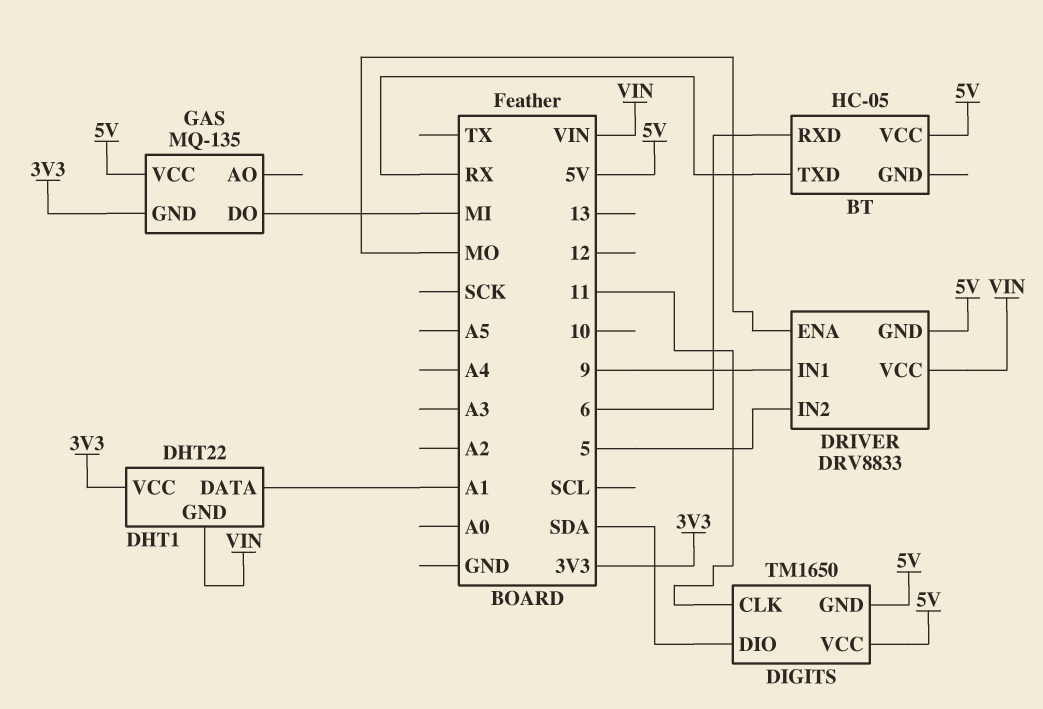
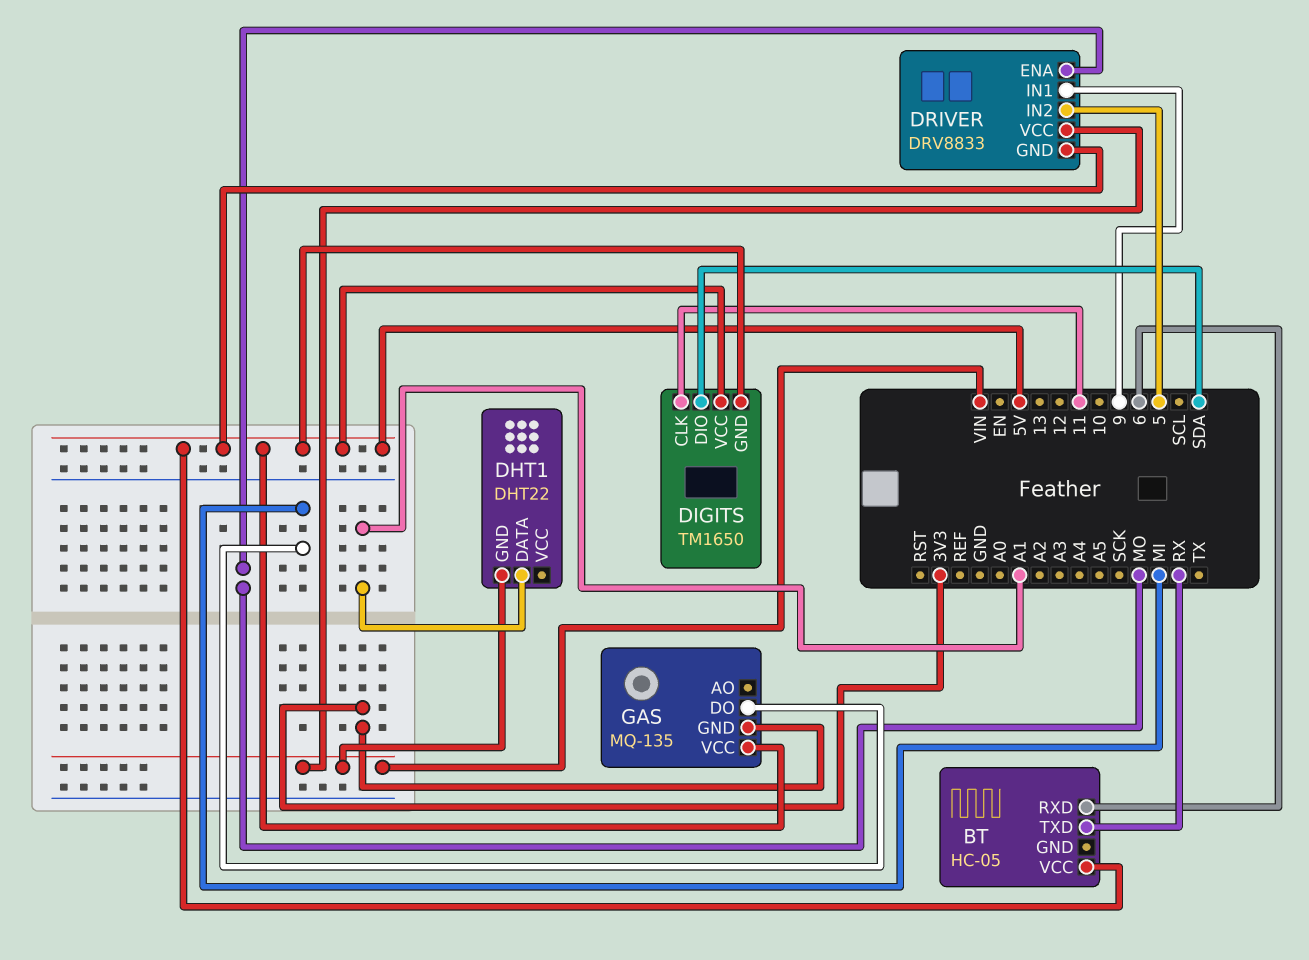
DHT1 pin VCC: 3V3 -> none

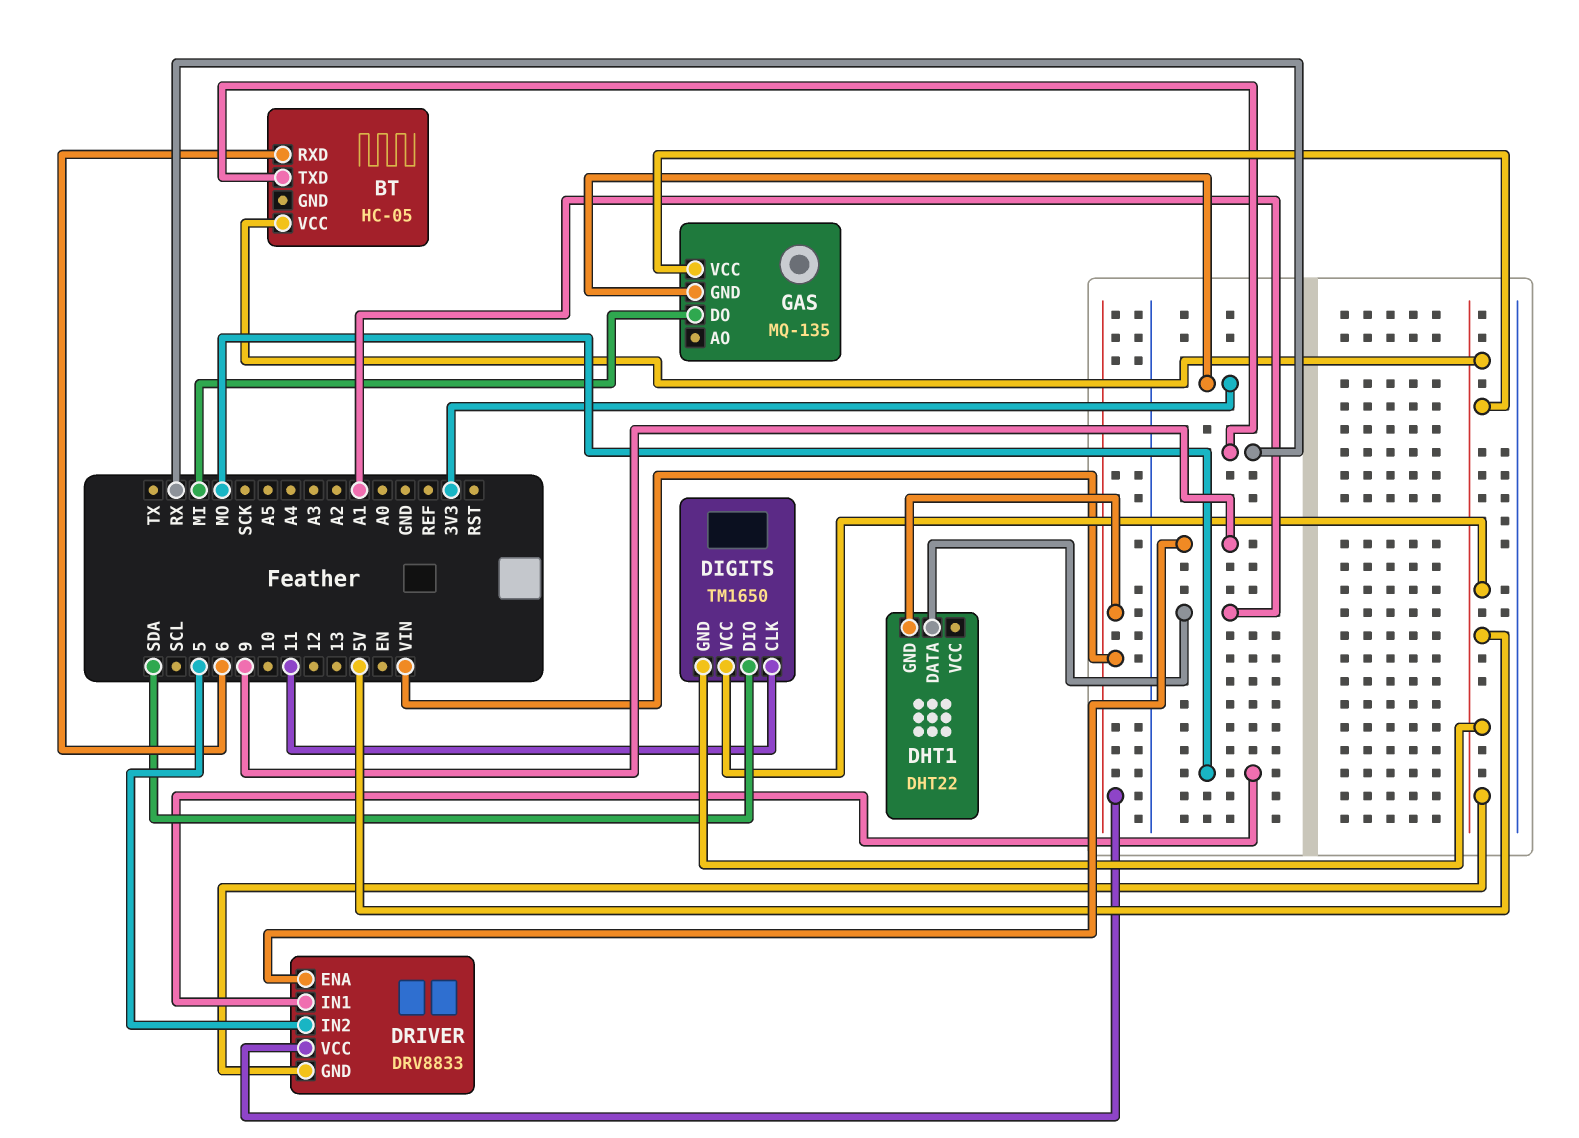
DRIVER pin ENA: MO -> 9
DRIVER pin IN1: 9 -> MO

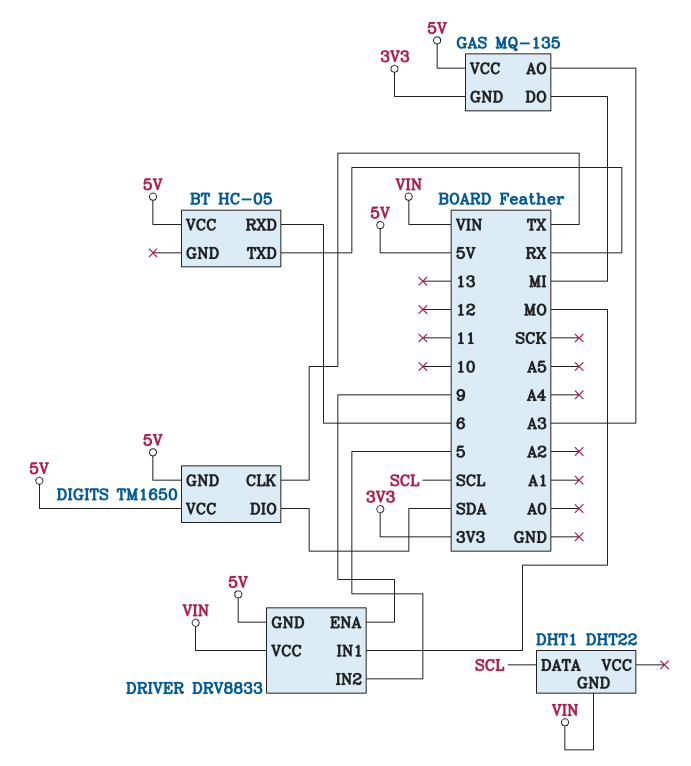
DHT1 pin DATA: A1 -> SCL
DIGITS pin CLK: 11 -> TX
GAS pin AO: none -> A3

